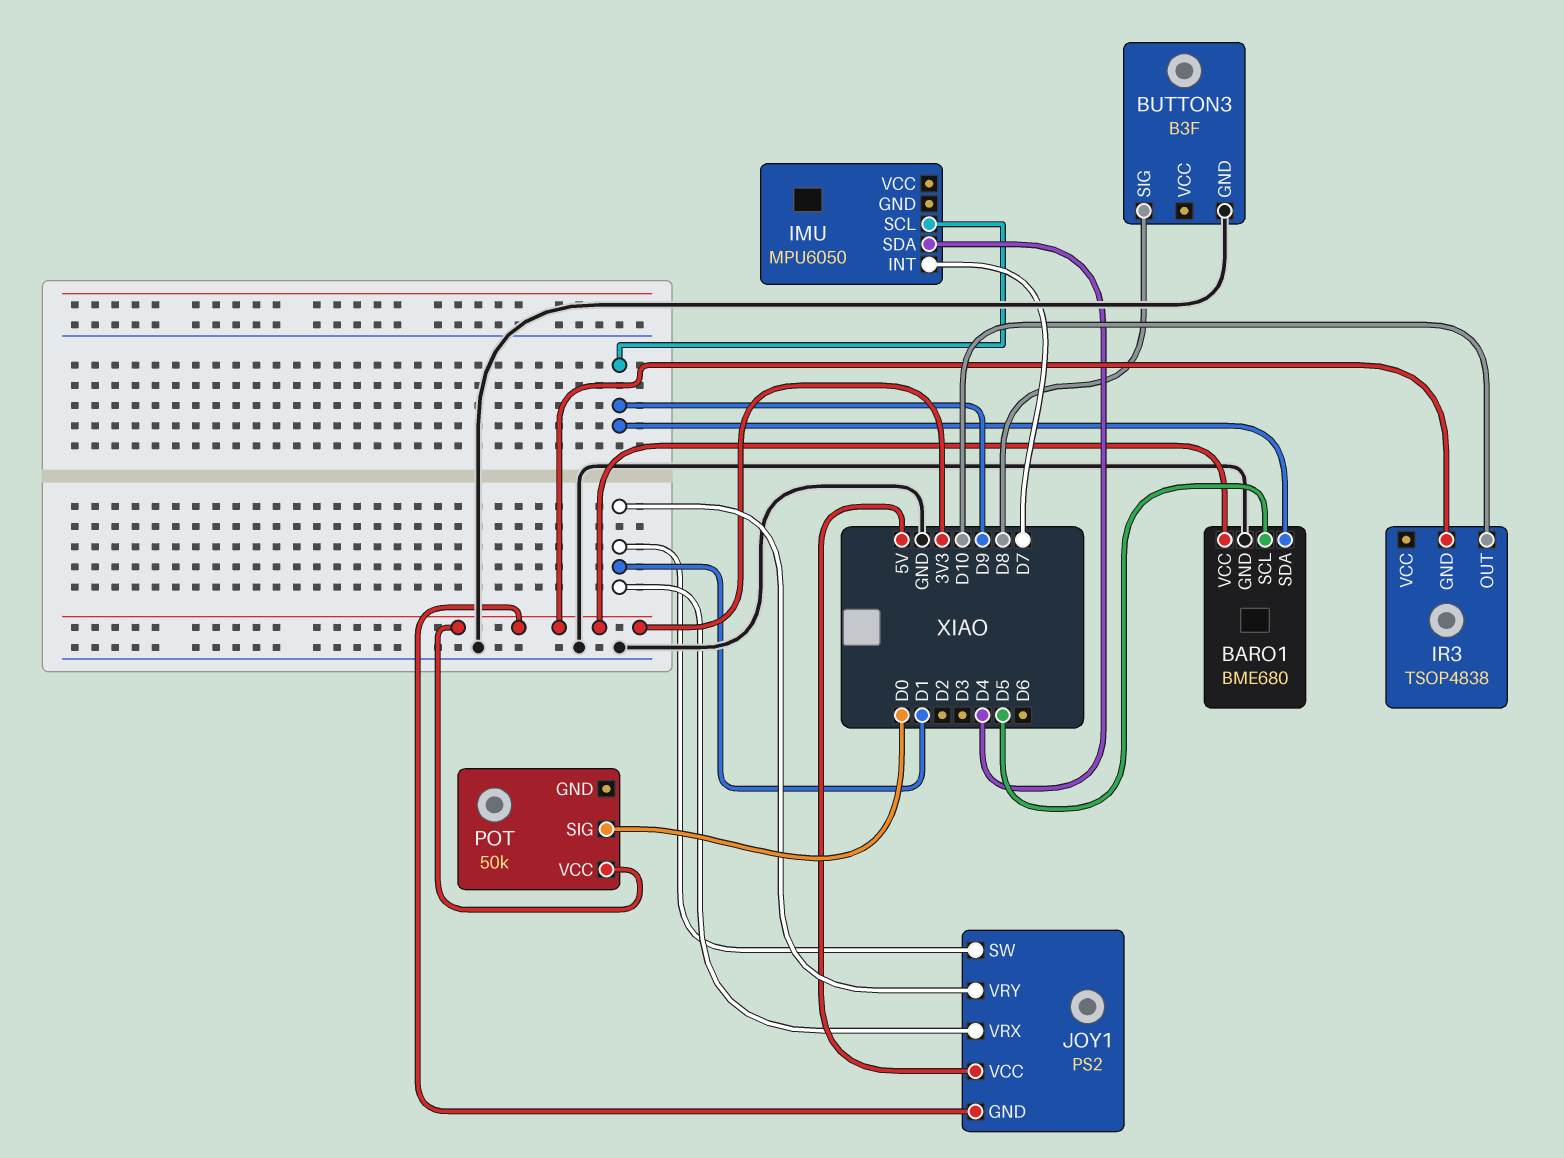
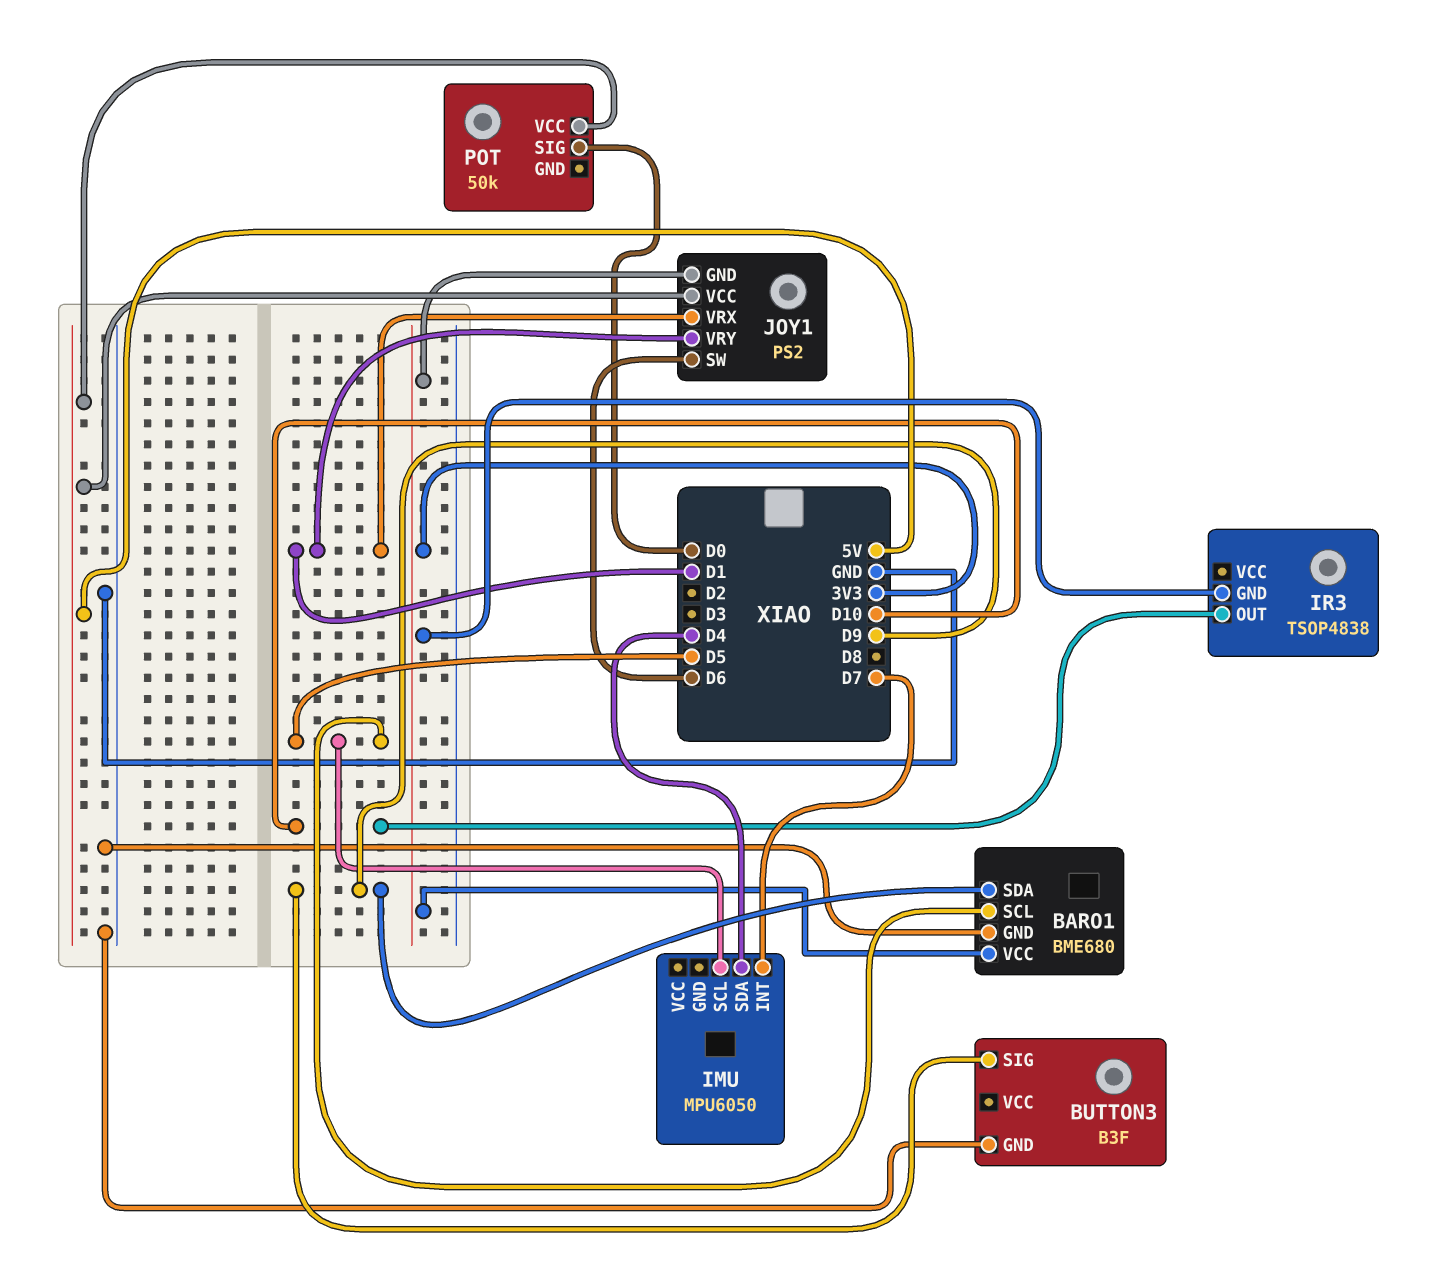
BUTTON3 pin SIG: D8 -> D9
IMU pin SCL: D9 -> D5
JOY1 pin SW: D1 -> D6
POT pin VCC: 3V3 -> 5V

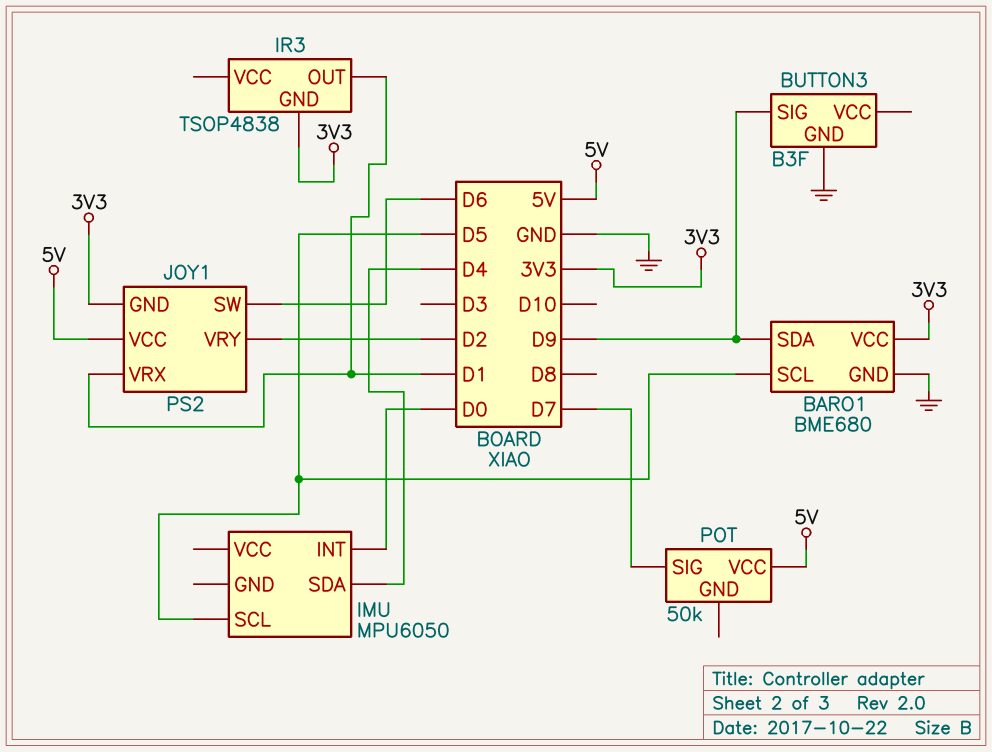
IMU pin INT: D7 -> D0
IR3 pin OUT: D10 -> D1
JOY1 pin VRY: D1 -> D2
POT pin SIG: D0 -> D7

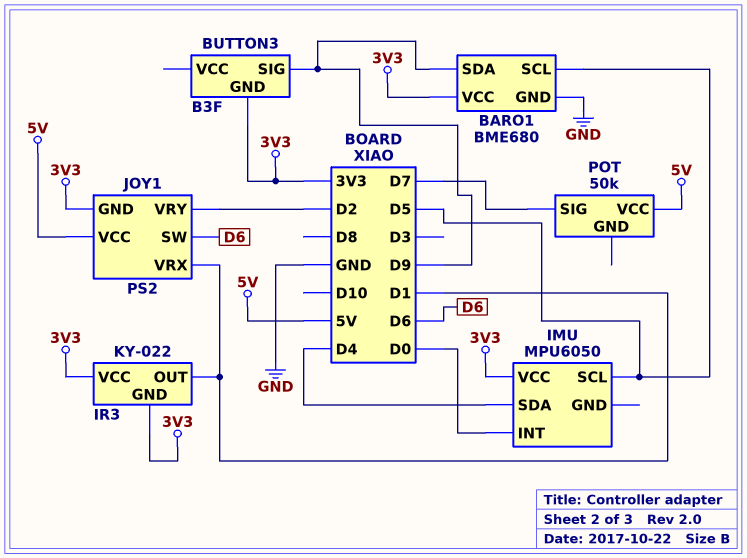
BUTTON3 pin GND: GND -> 3V3
IMU pin VCC: none -> 3V3
IR3: TSOP4838 -> KY-022
IR3 pin VCC: none -> 3V3

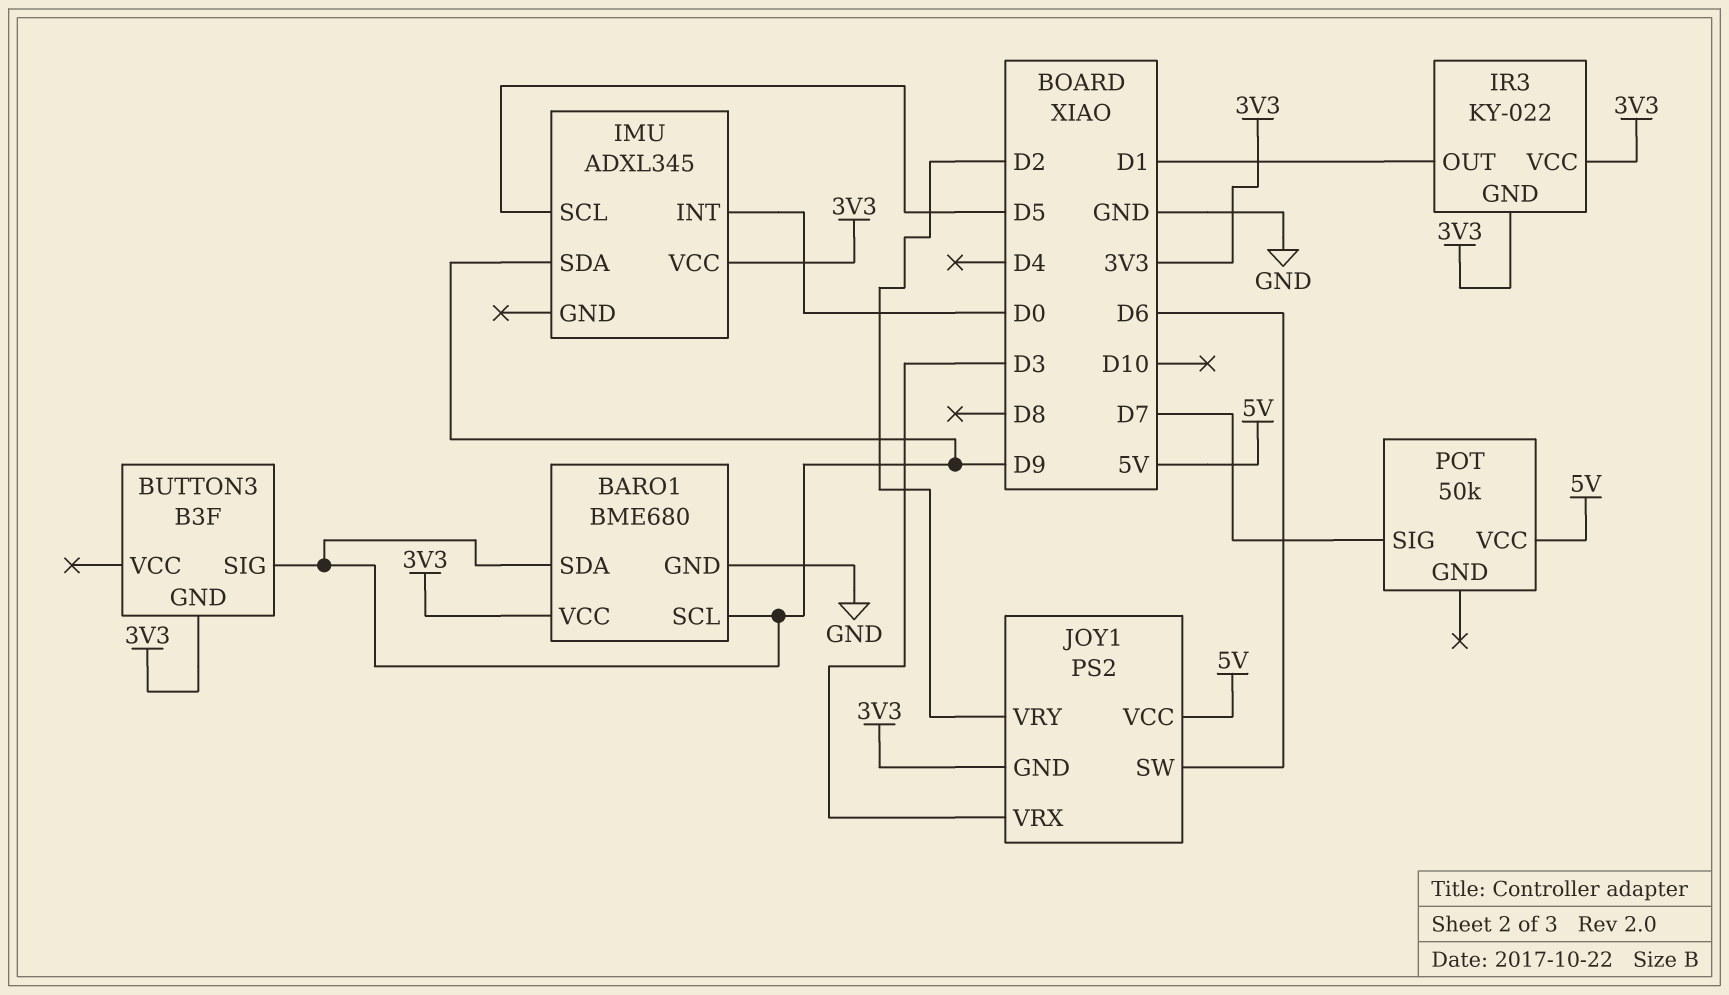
BARO1 pin SCL: D5 -> D9
IMU: MPU6050 -> ADXL345
IMU pin SDA: D4 -> D9
JOY1 pin VRX: D1 -> D3

